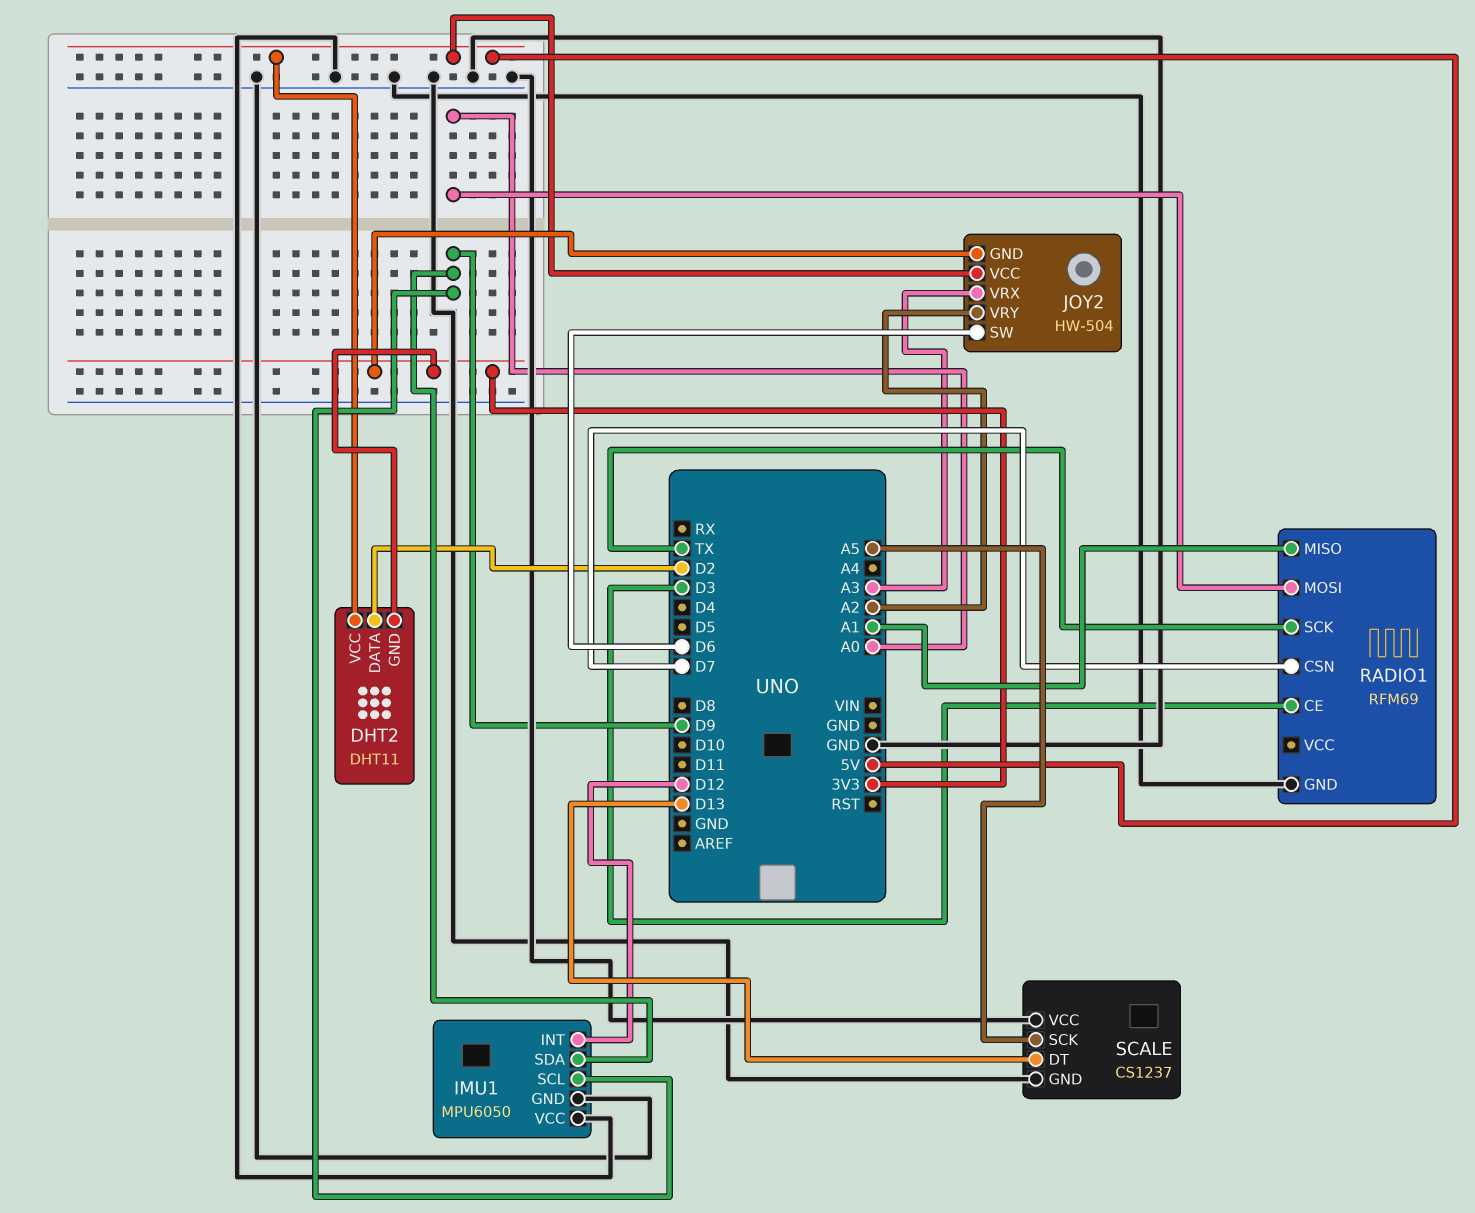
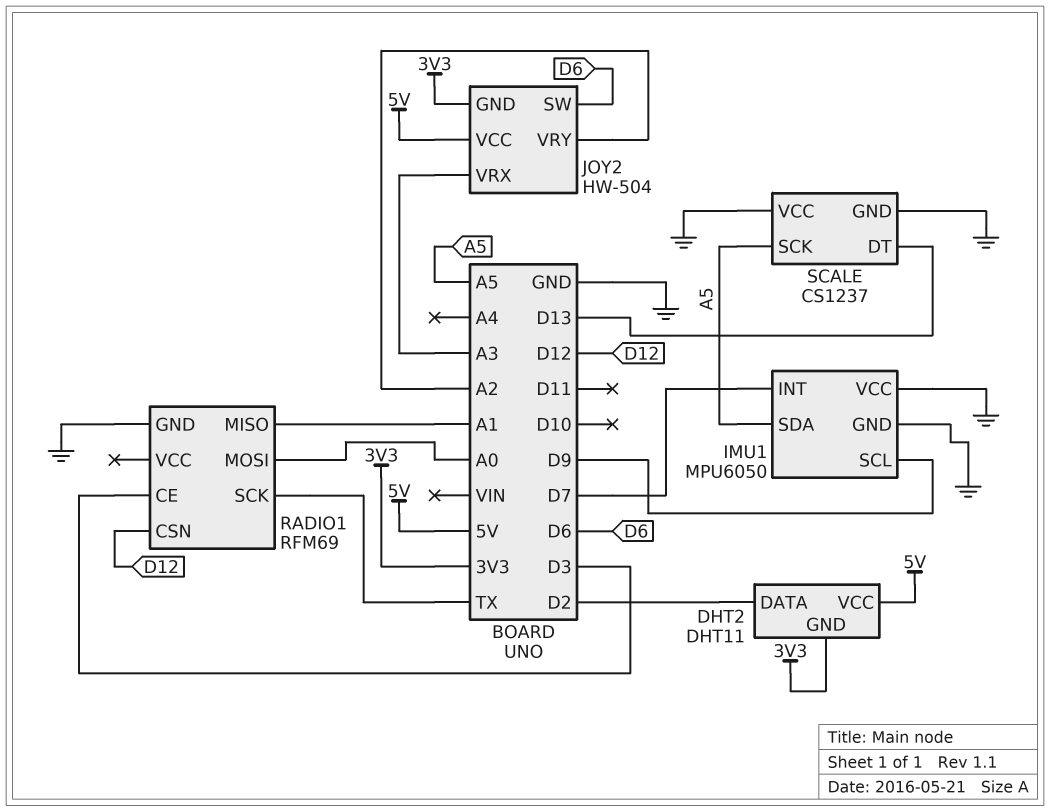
IMU1 pin INT: D12 -> D7
IMU1 pin SDA: D9 -> A5
RADIO1 pin CSN: D7 -> D12

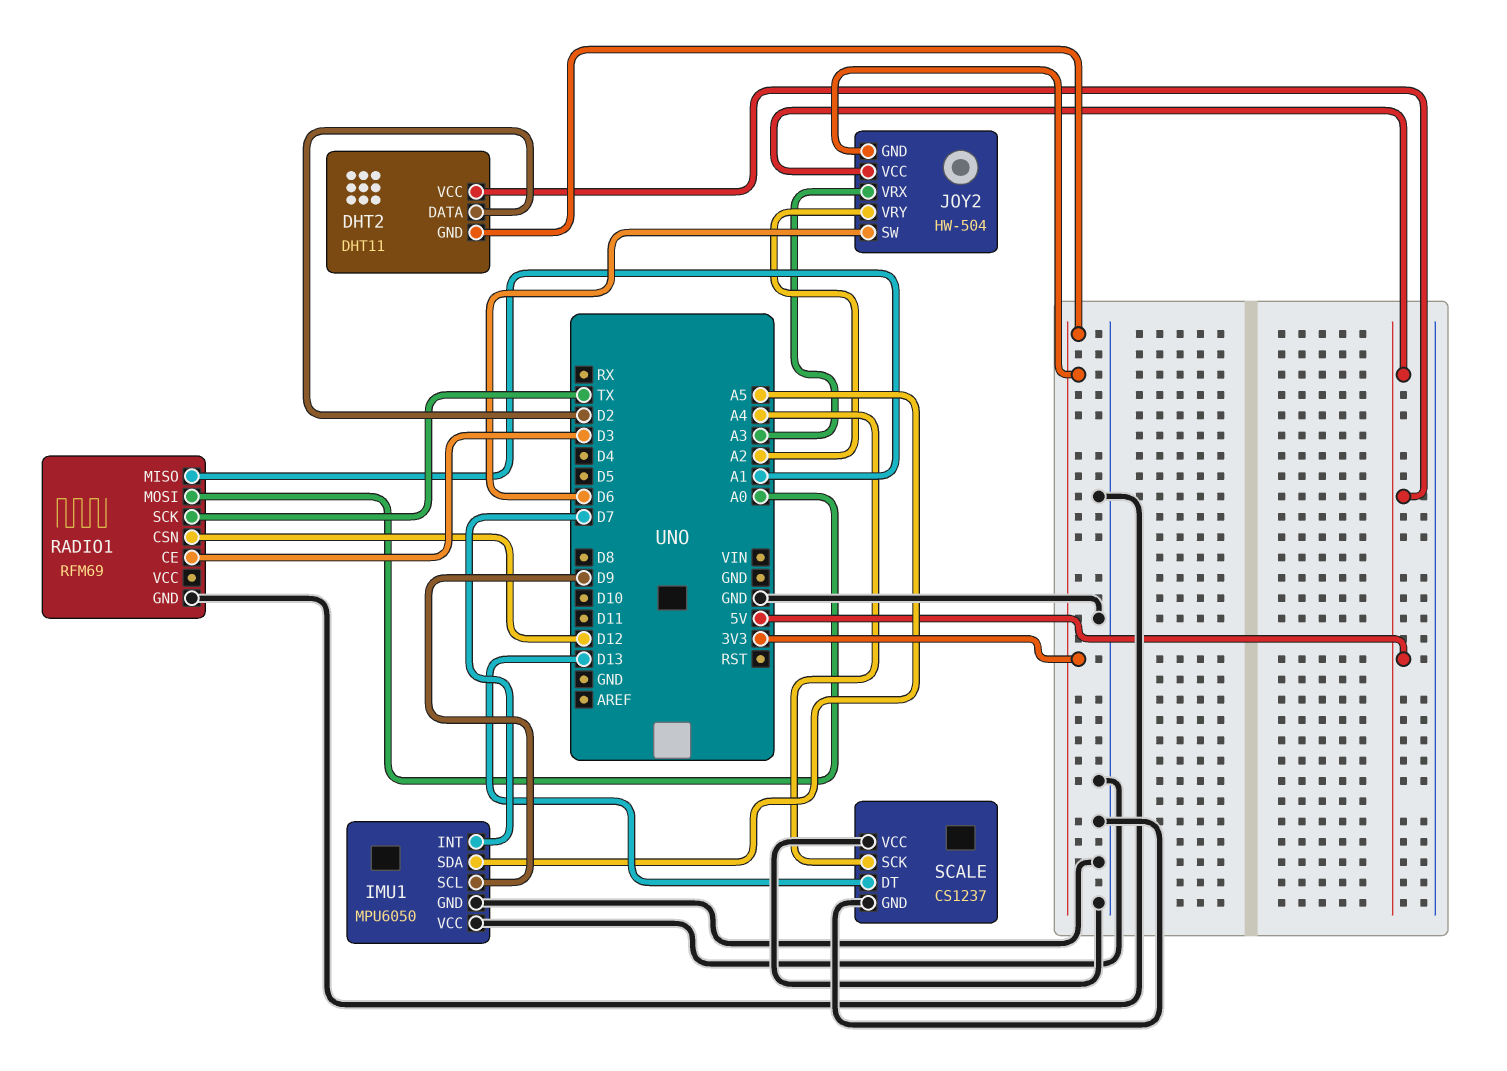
SCALE pin SCK: A5 -> A4

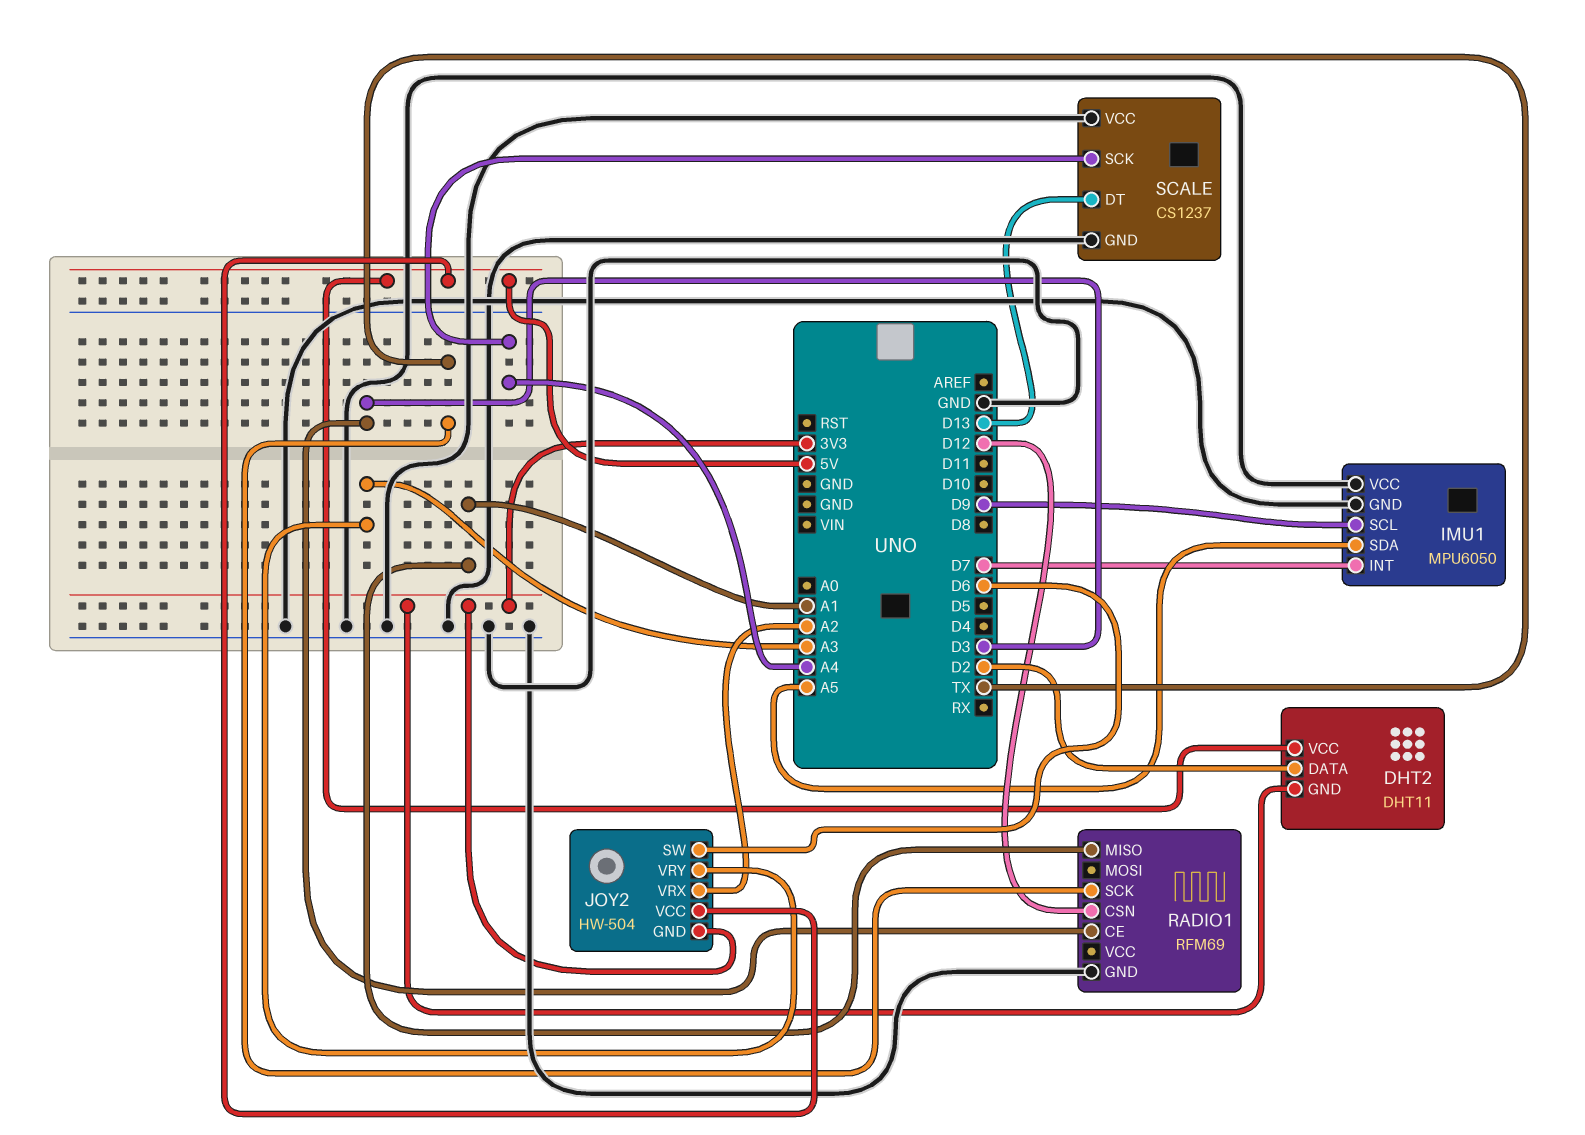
JOY2 pin VRX: A3 -> A2
JOY2 pin VRY: A2 -> A3
RADIO1 pin MOSI: A0 -> none

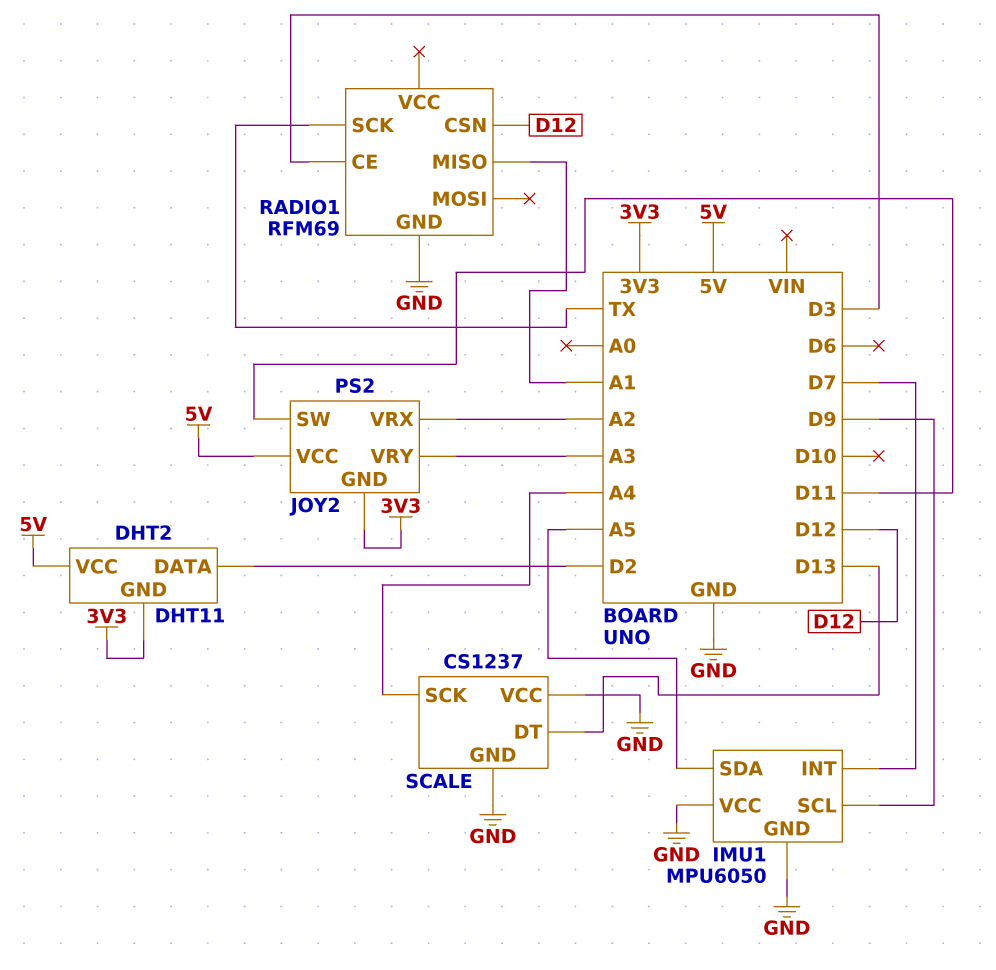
JOY2: HW-504 -> PS2
JOY2 pin SW: D6 -> D11

